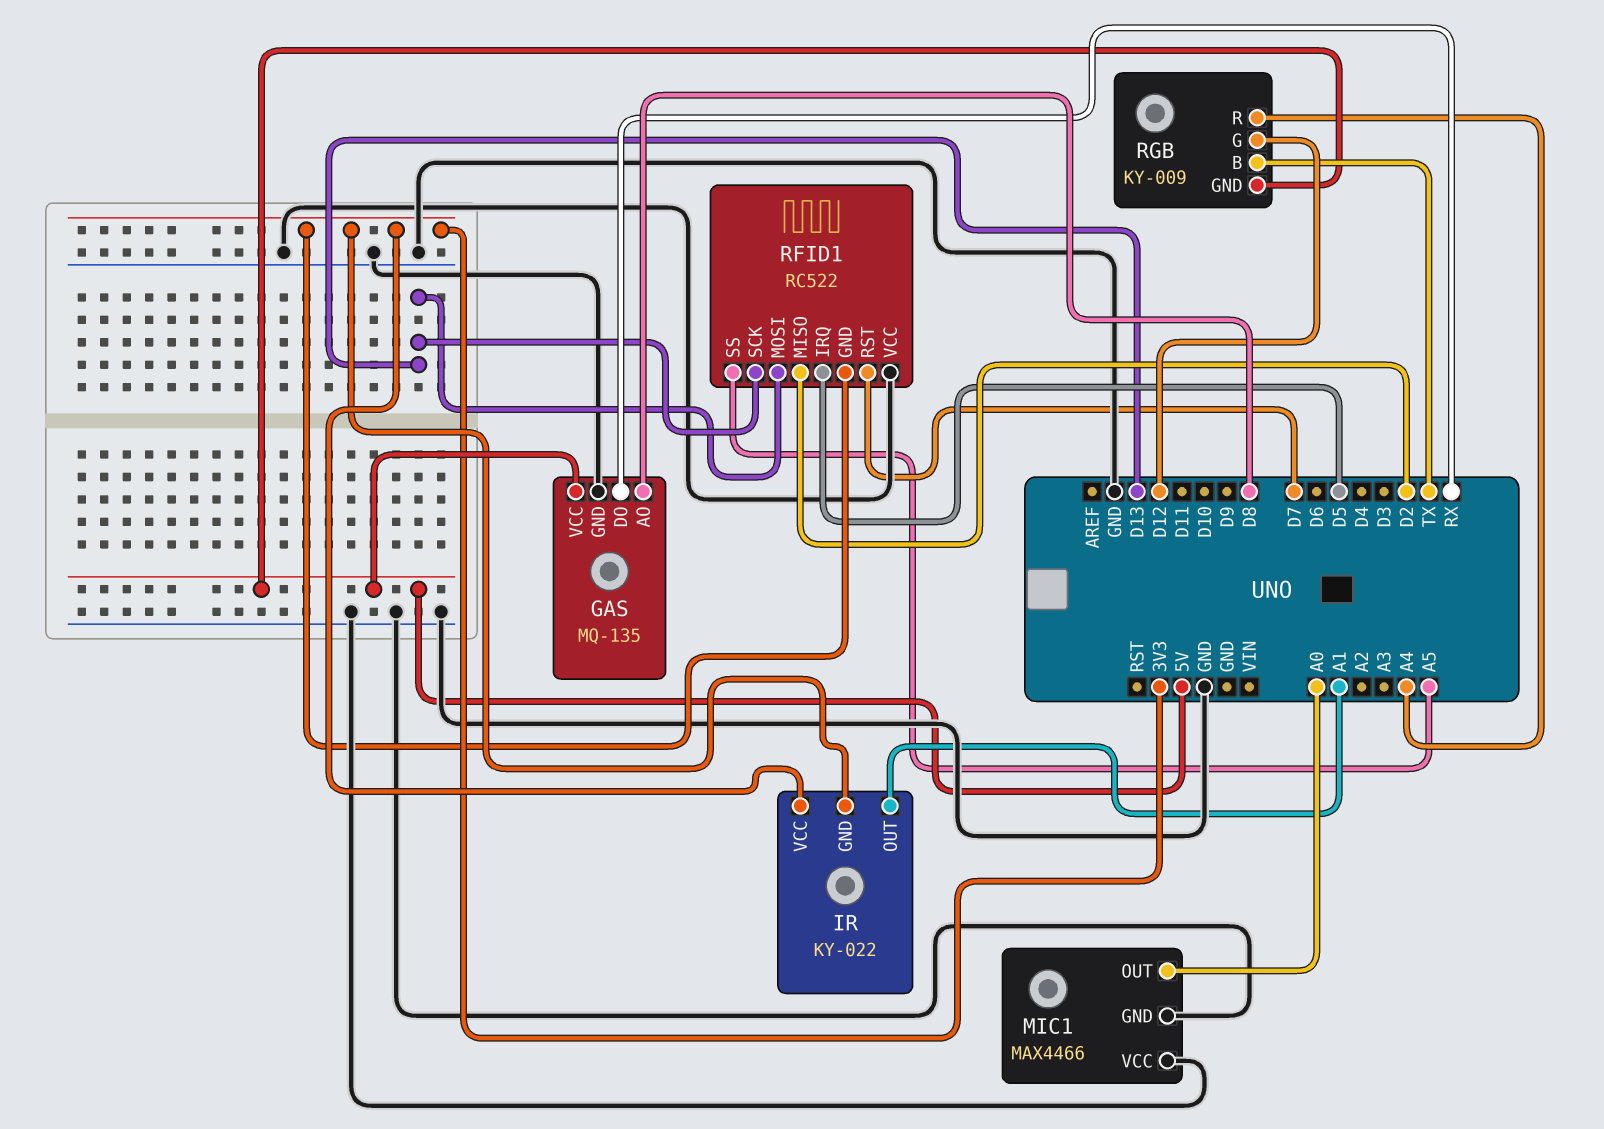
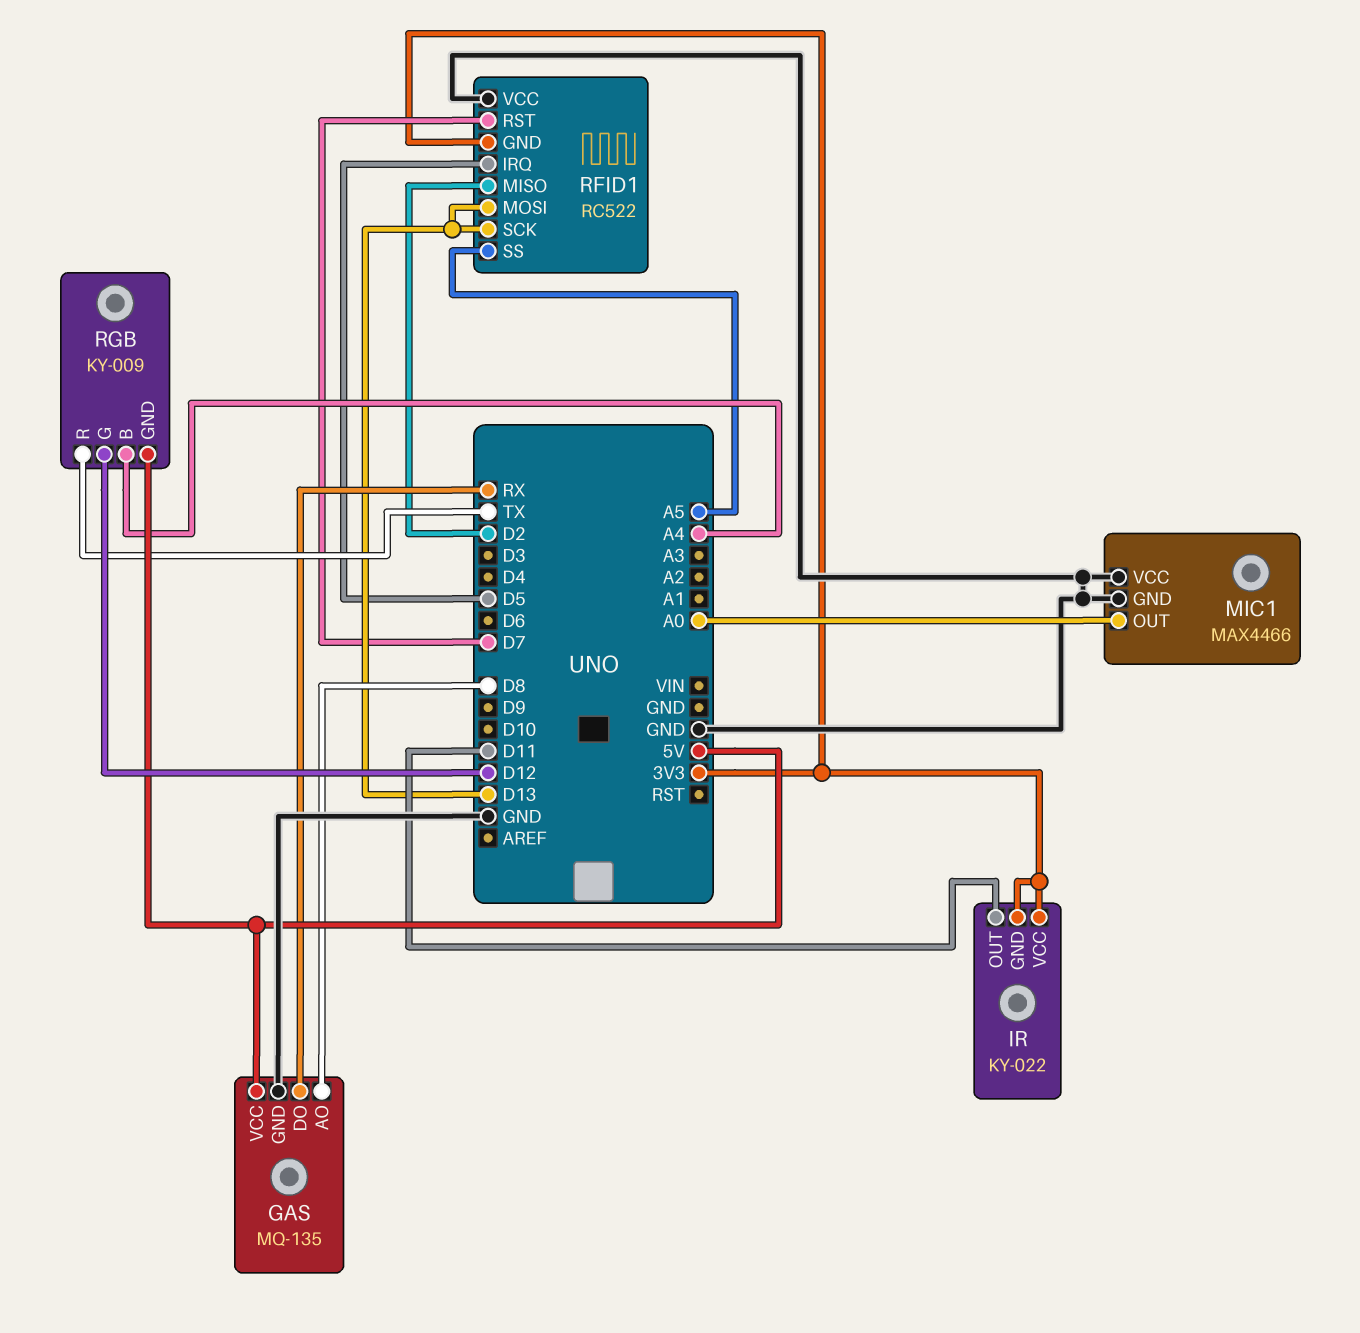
IR pin OUT: A1 -> D11
RGB pin B: TX -> A4
RGB pin R: A4 -> TX

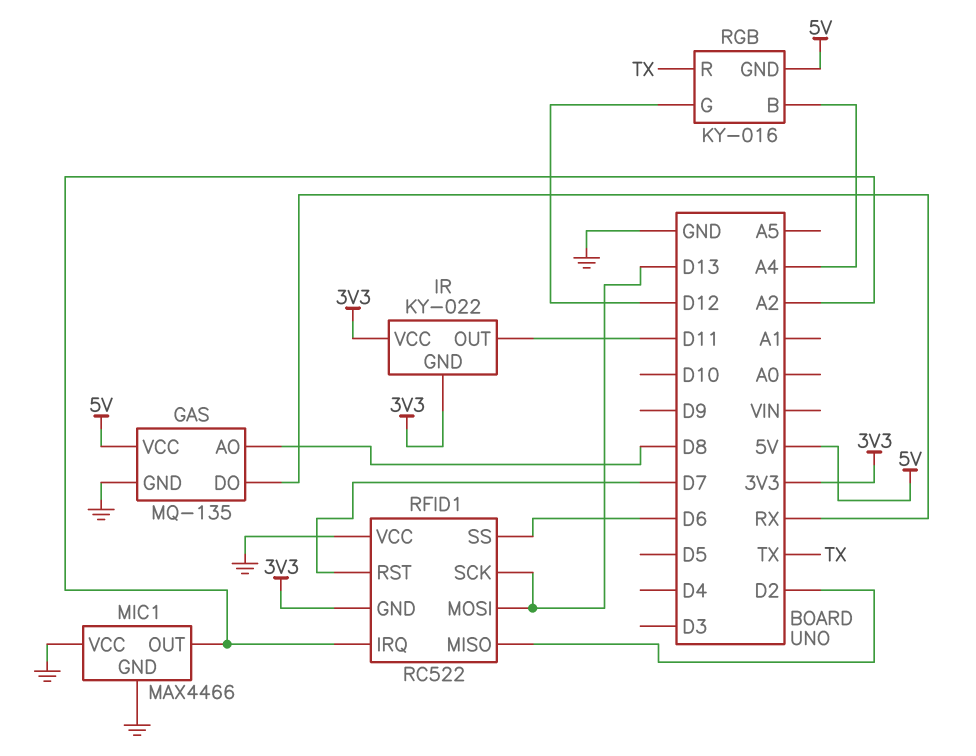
MIC1 pin OUT: A0 -> A2
RFID1 pin IRQ: D5 -> A2
RFID1 pin SS: A5 -> D6
RGB: KY-009 -> KY-016

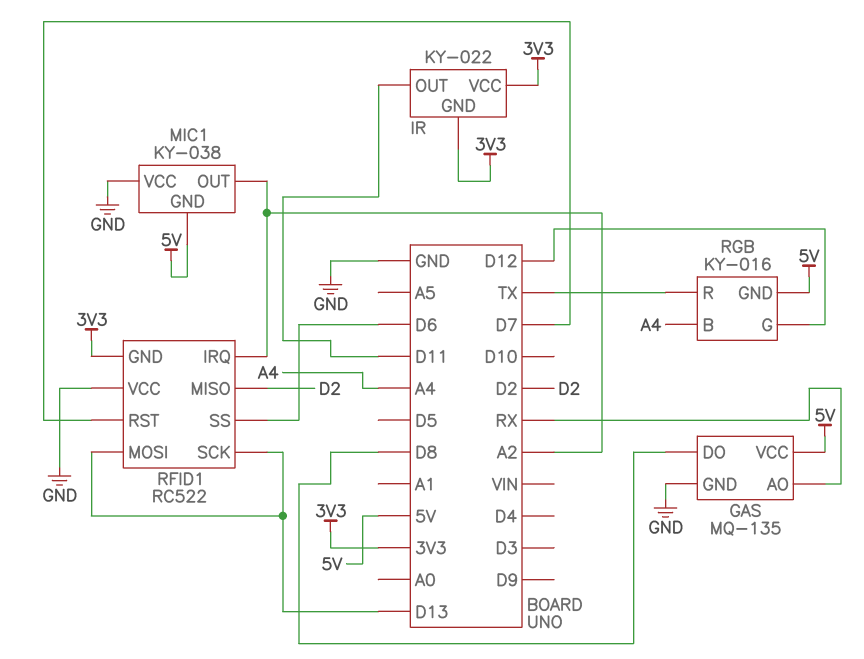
GAS pin AO: D8 -> RX
GAS pin DO: RX -> D8
MIC1: MAX4466 -> KY-038
MIC1 pin GND: GND -> 5V

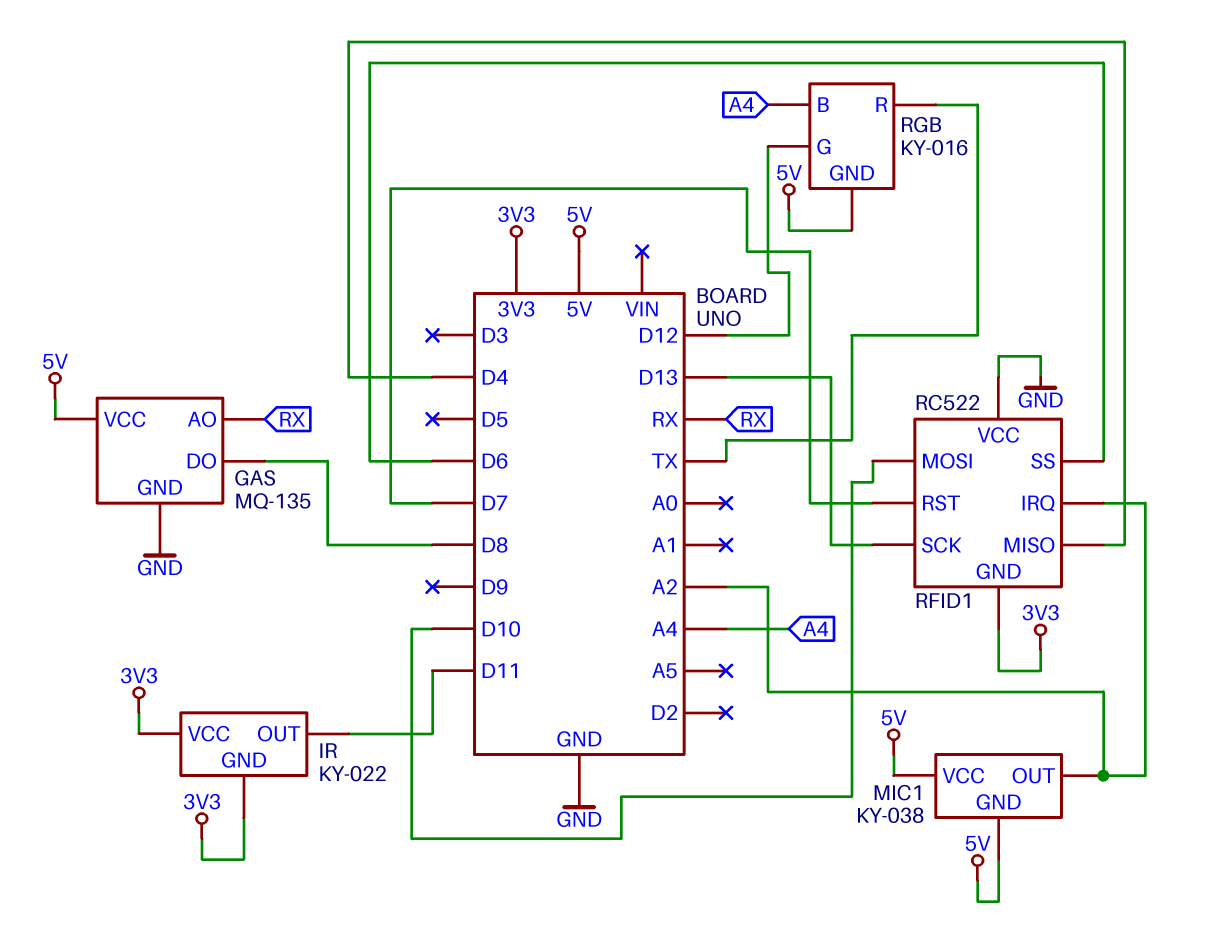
MIC1 pin VCC: GND -> 5V
RFID1 pin MISO: D2 -> D4
RFID1 pin MOSI: D13 -> D10

